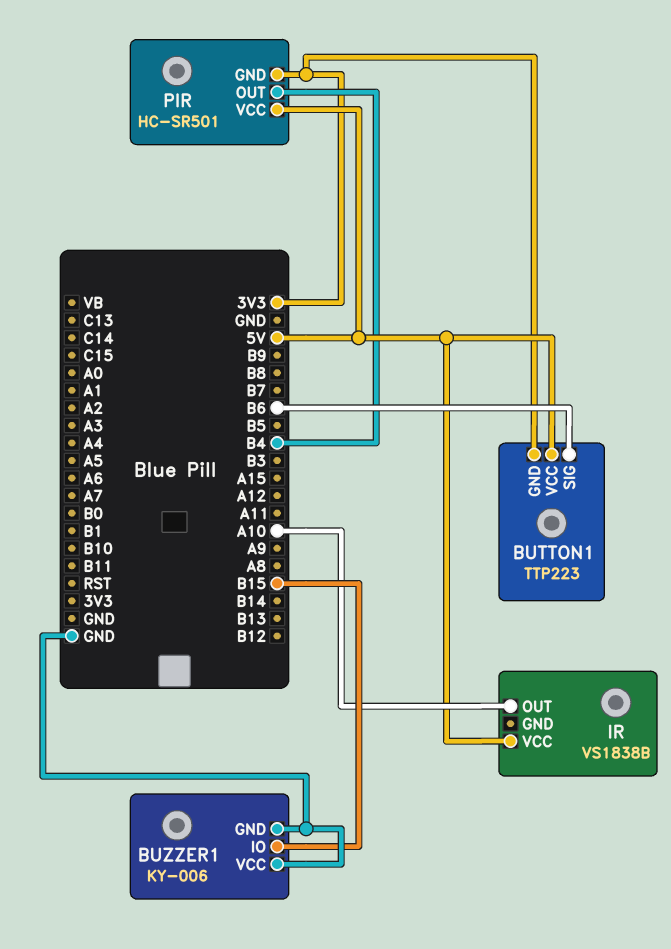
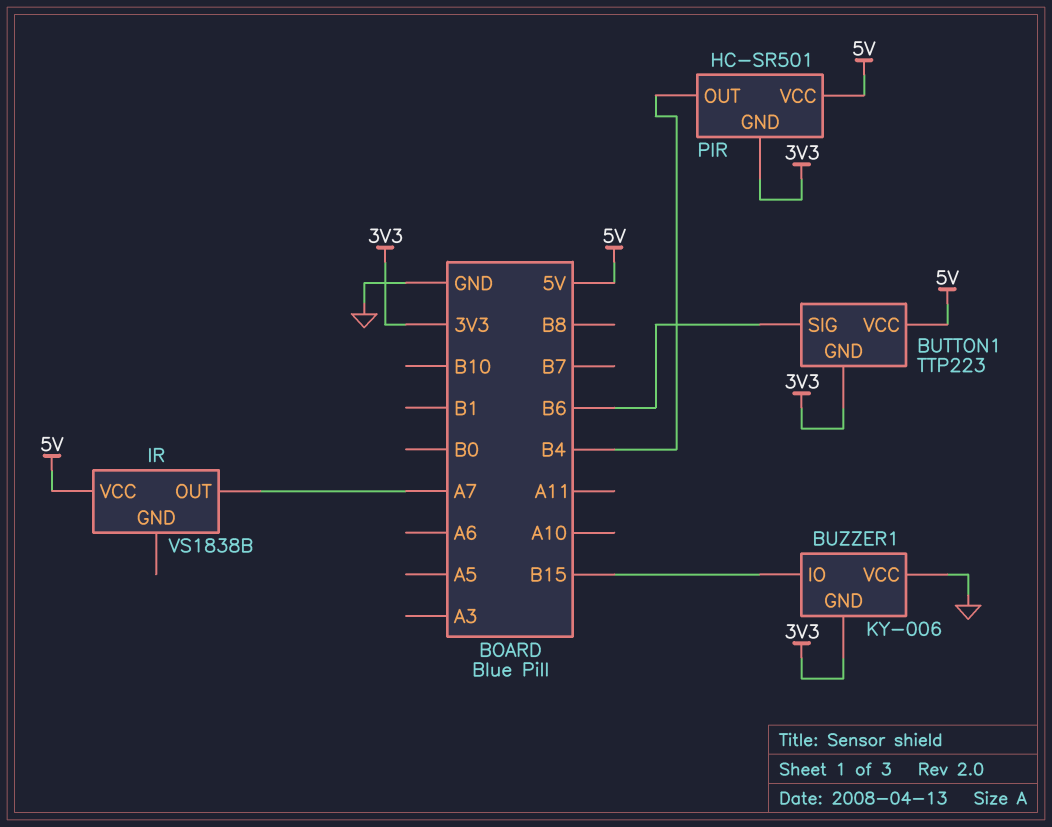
BUZZER1 pin GND: GND -> 3V3
IR pin OUT: A10 -> A7

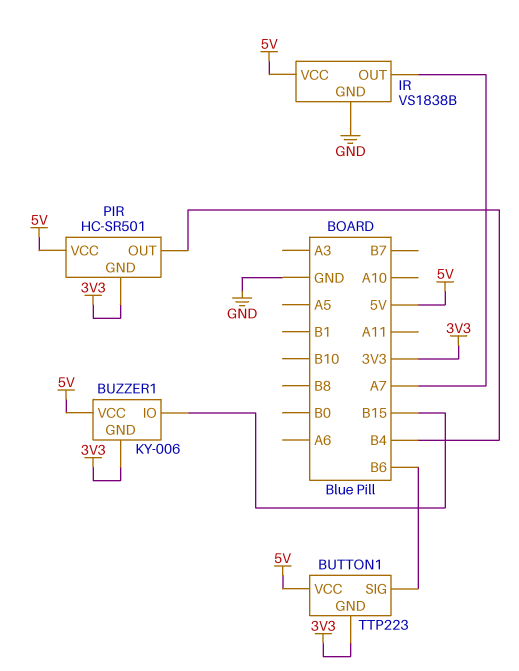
BUZZER1 pin VCC: GND -> 5V
IR pin GND: none -> GND

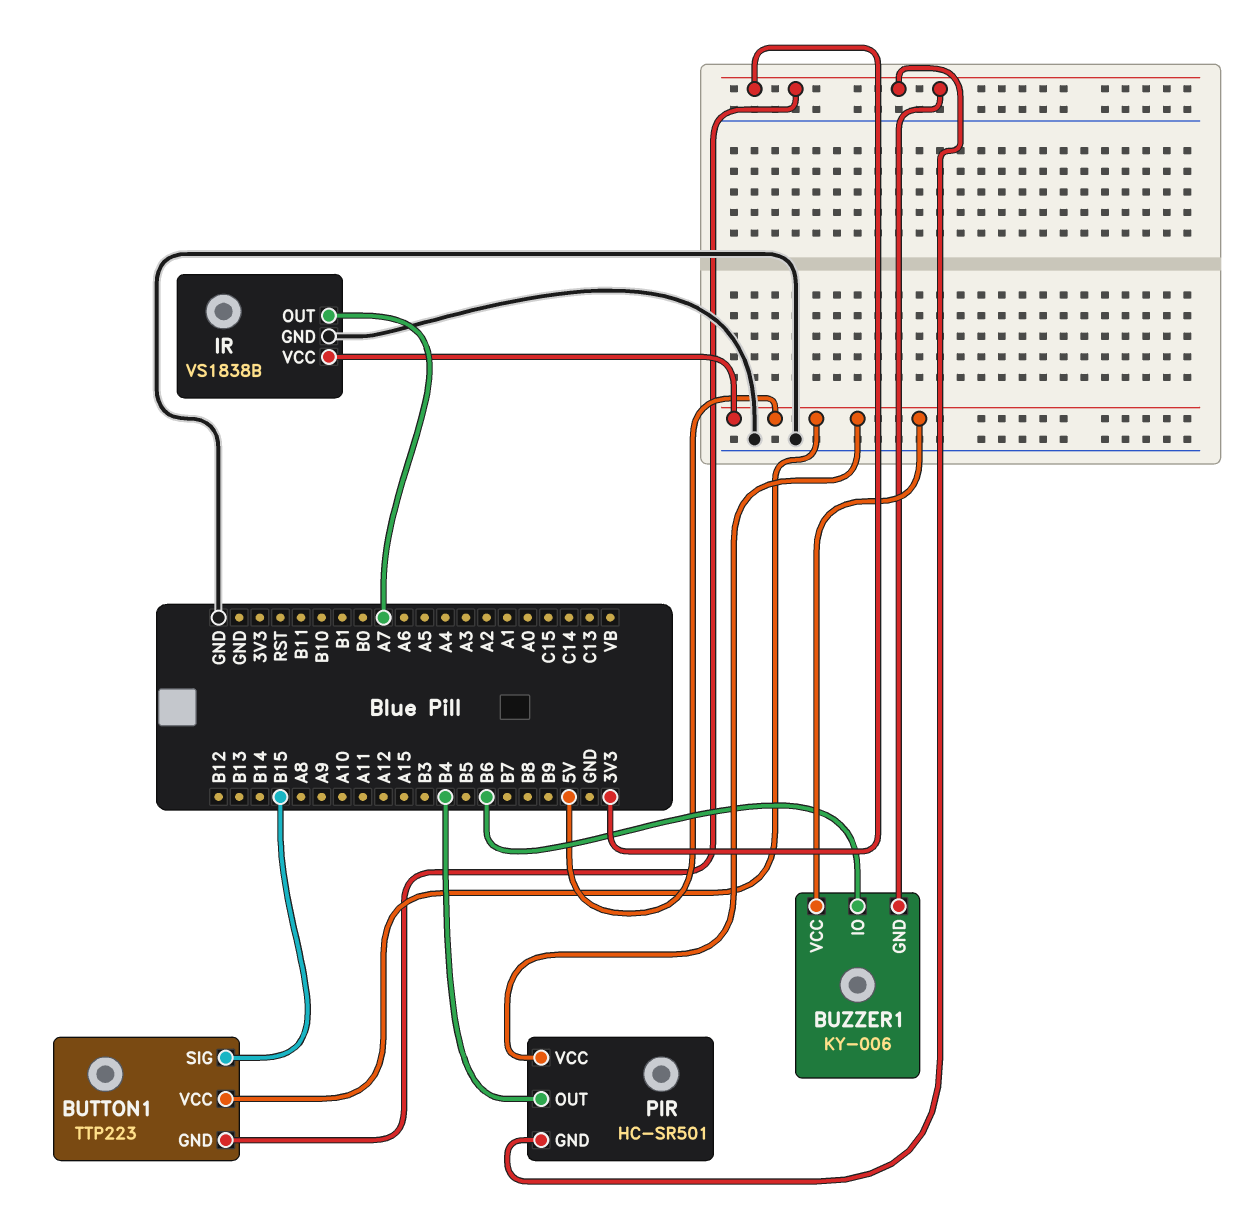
BUTTON1 pin SIG: B6 -> B15
BUZZER1 pin IO: B15 -> B6

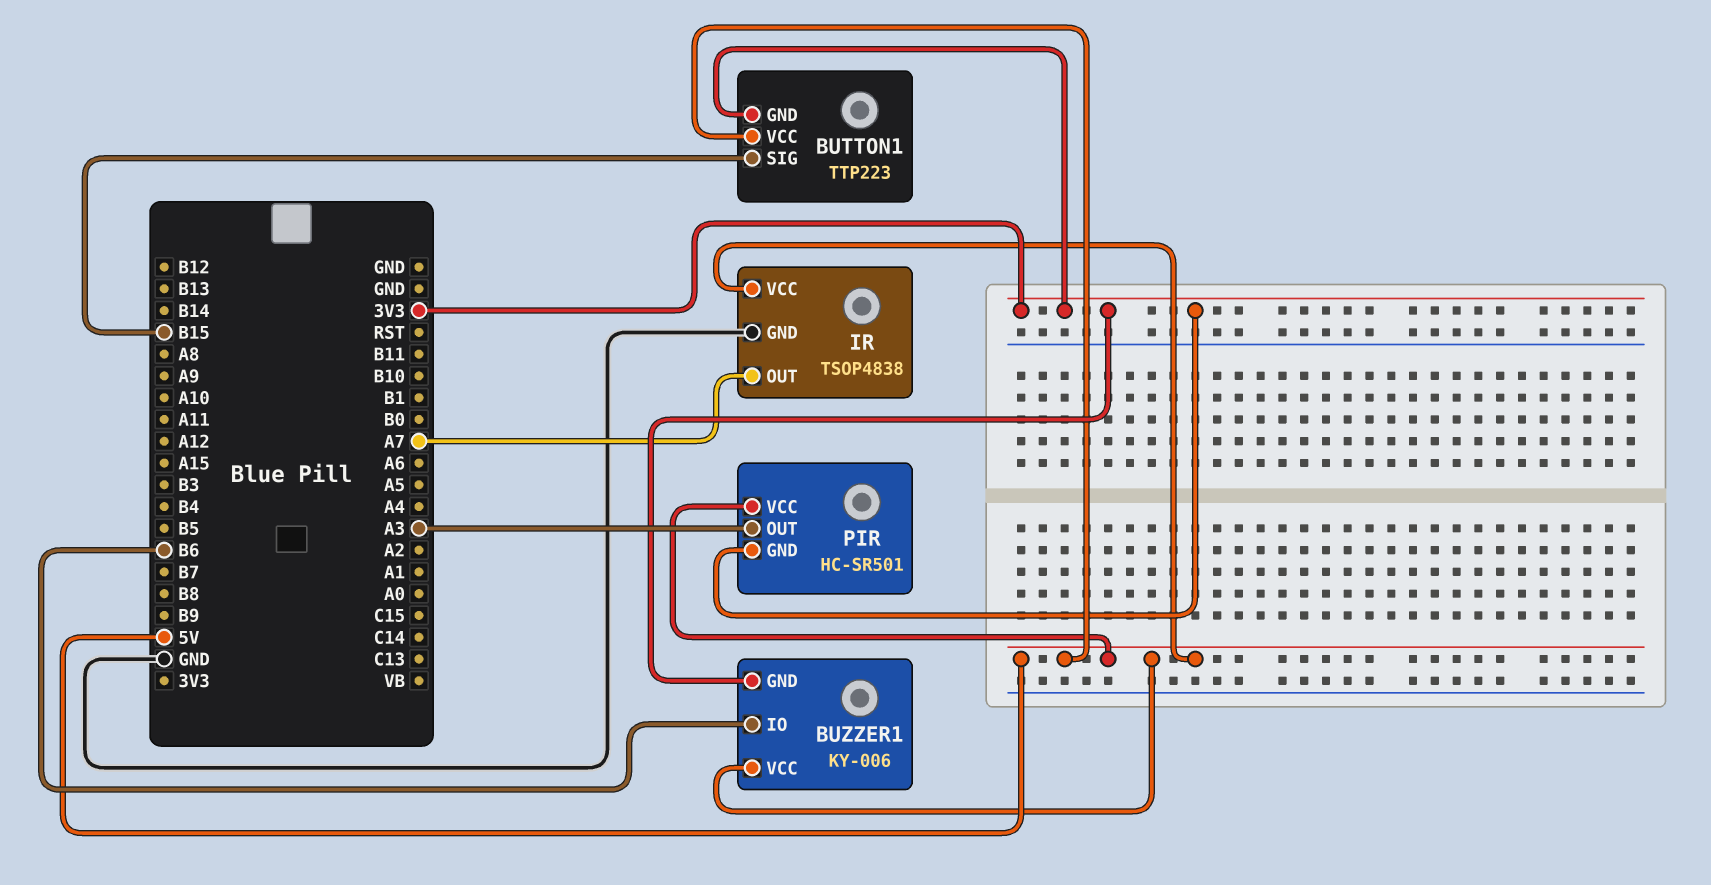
IR: VS1838B -> TSOP4838
PIR pin OUT: B4 -> A3

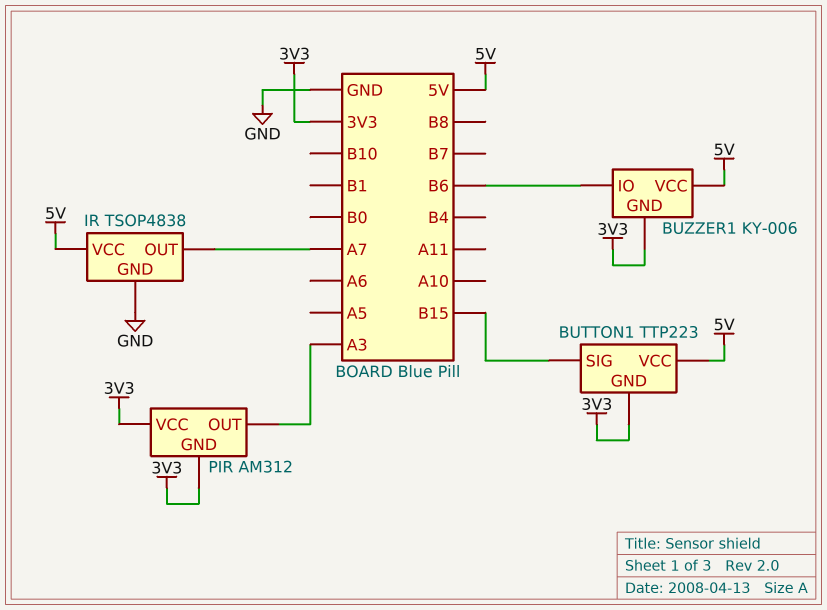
PIR: HC-SR501 -> AM312
PIR pin VCC: 5V -> 3V3

